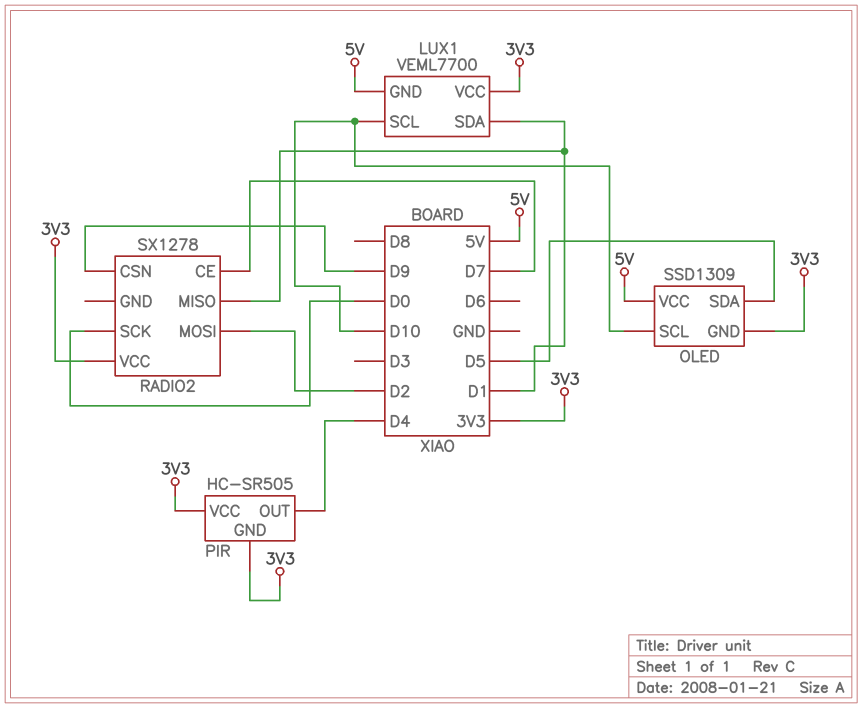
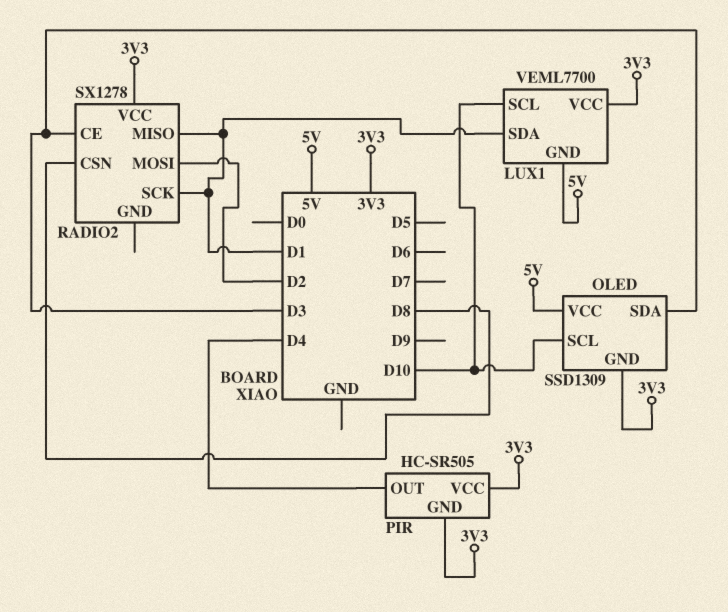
OLED pin SDA: D5 -> D3
RADIO2 pin CE: D7 -> D3
RADIO2 pin CSN: D9 -> D8
RADIO2 pin SCK: D0 -> D1

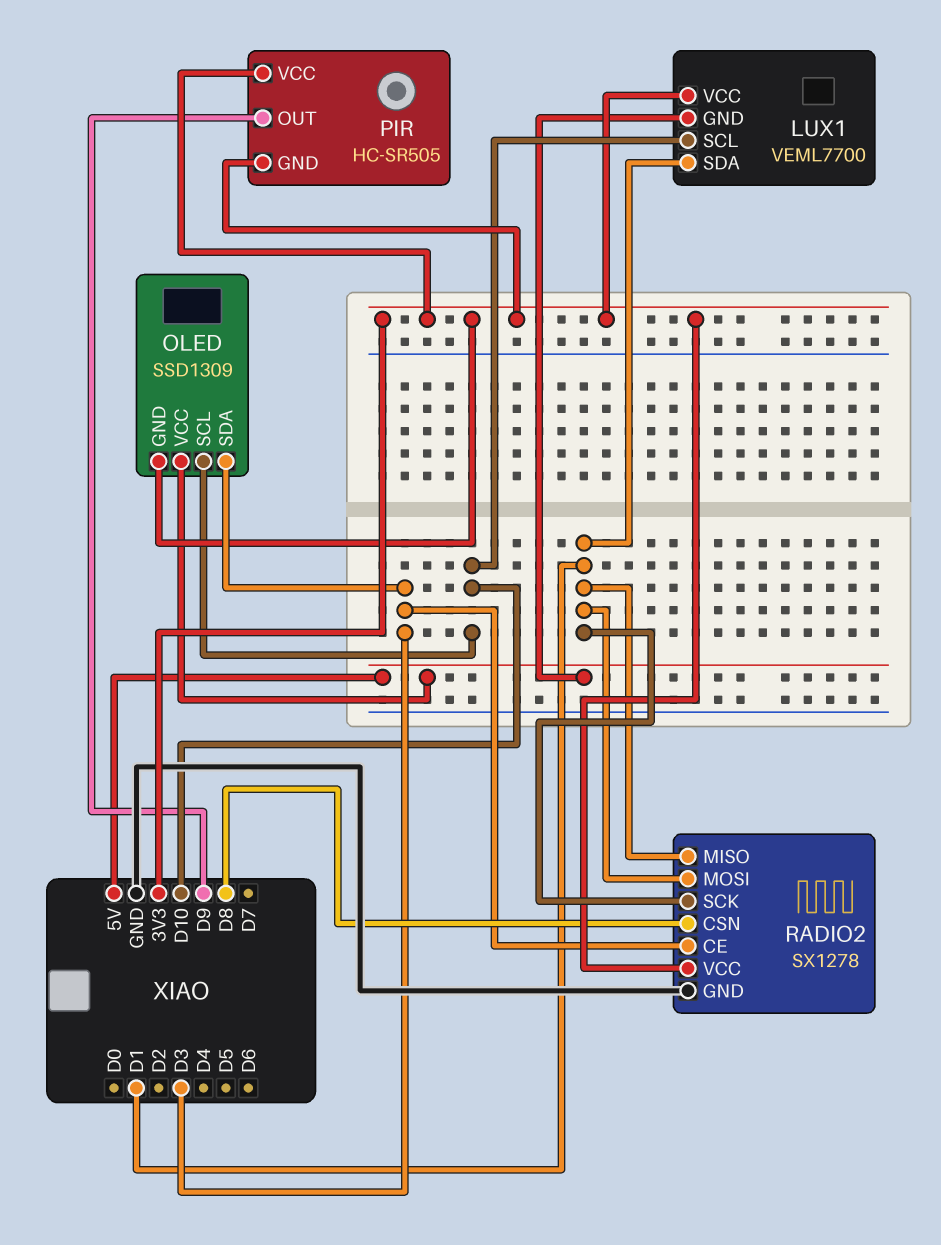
PIR pin OUT: D4 -> D9
RADIO2 pin GND: none -> GND
RADIO2 pin MOSI: D2 -> D1

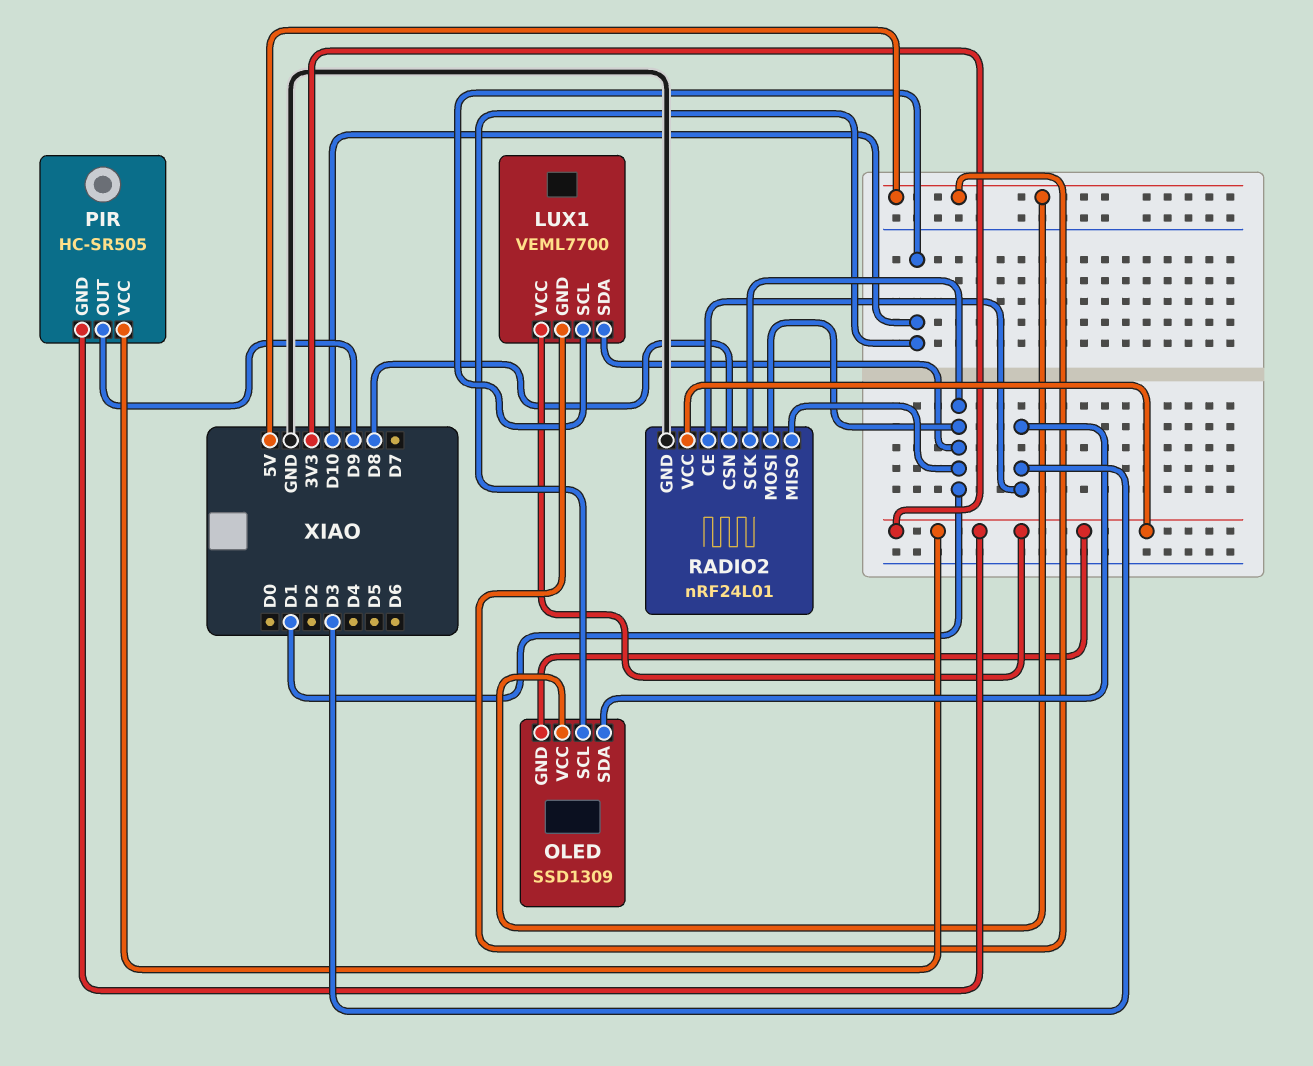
RADIO2: SX1278 -> nRF24L01

